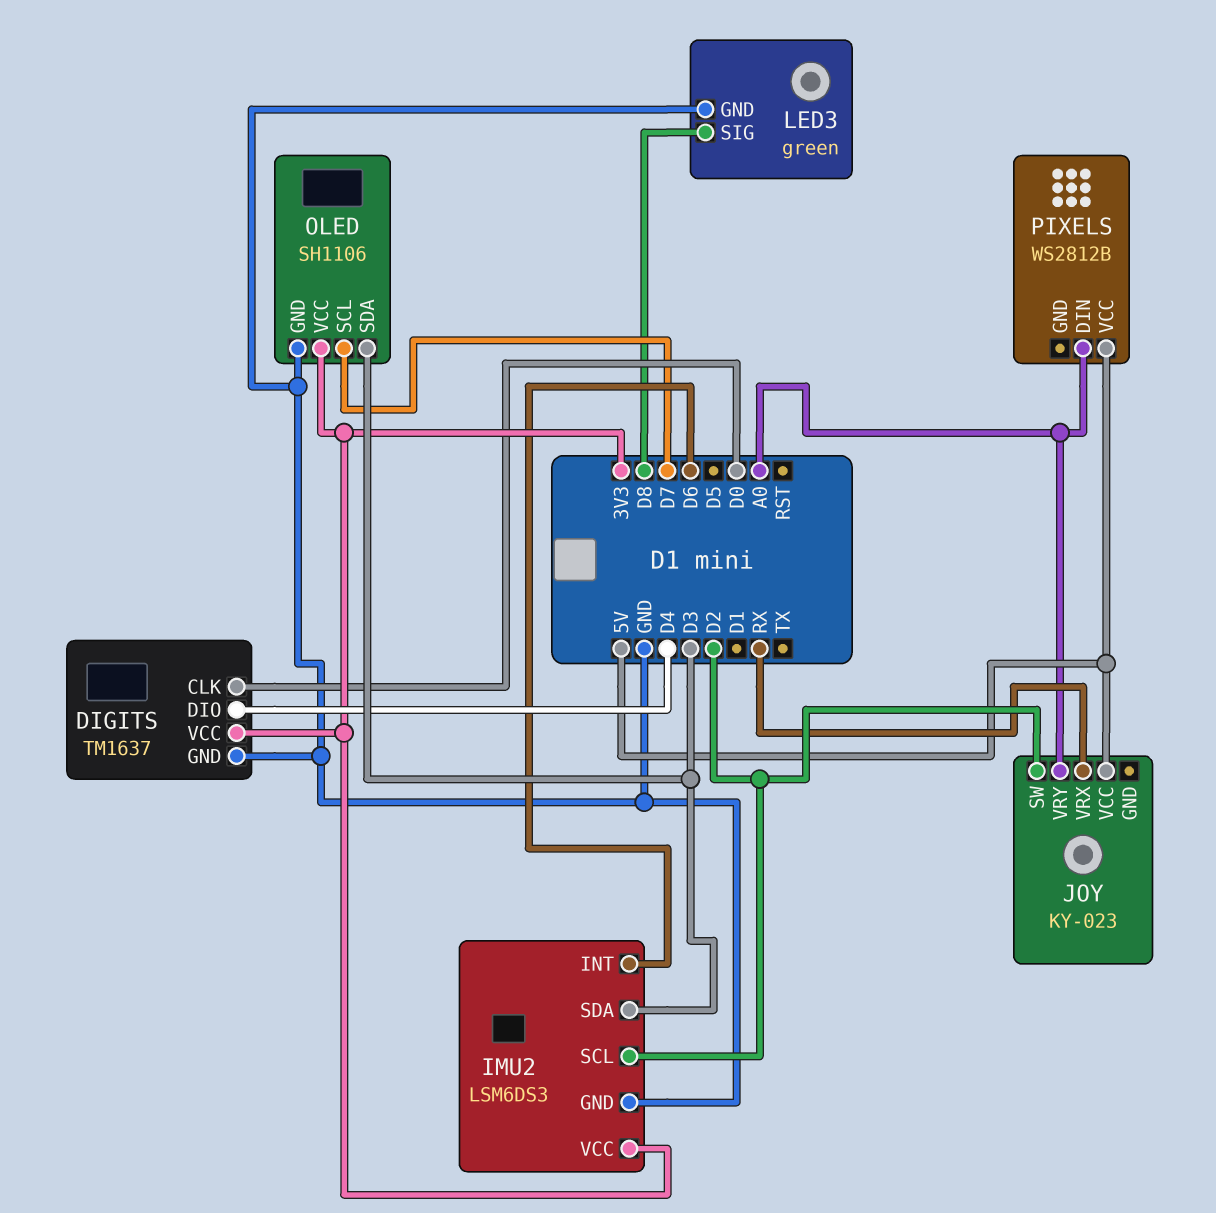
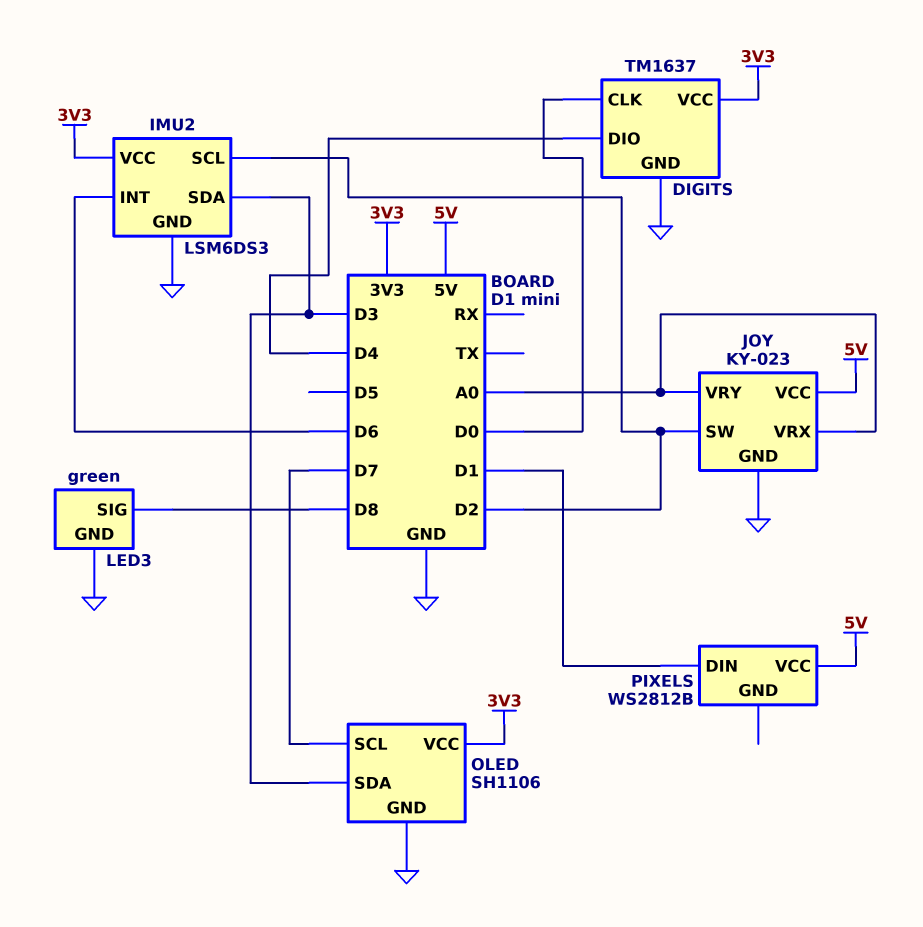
JOY pin GND: none -> GND
JOY pin VRX: RX -> A0
PIXELS pin DIN: A0 -> D1

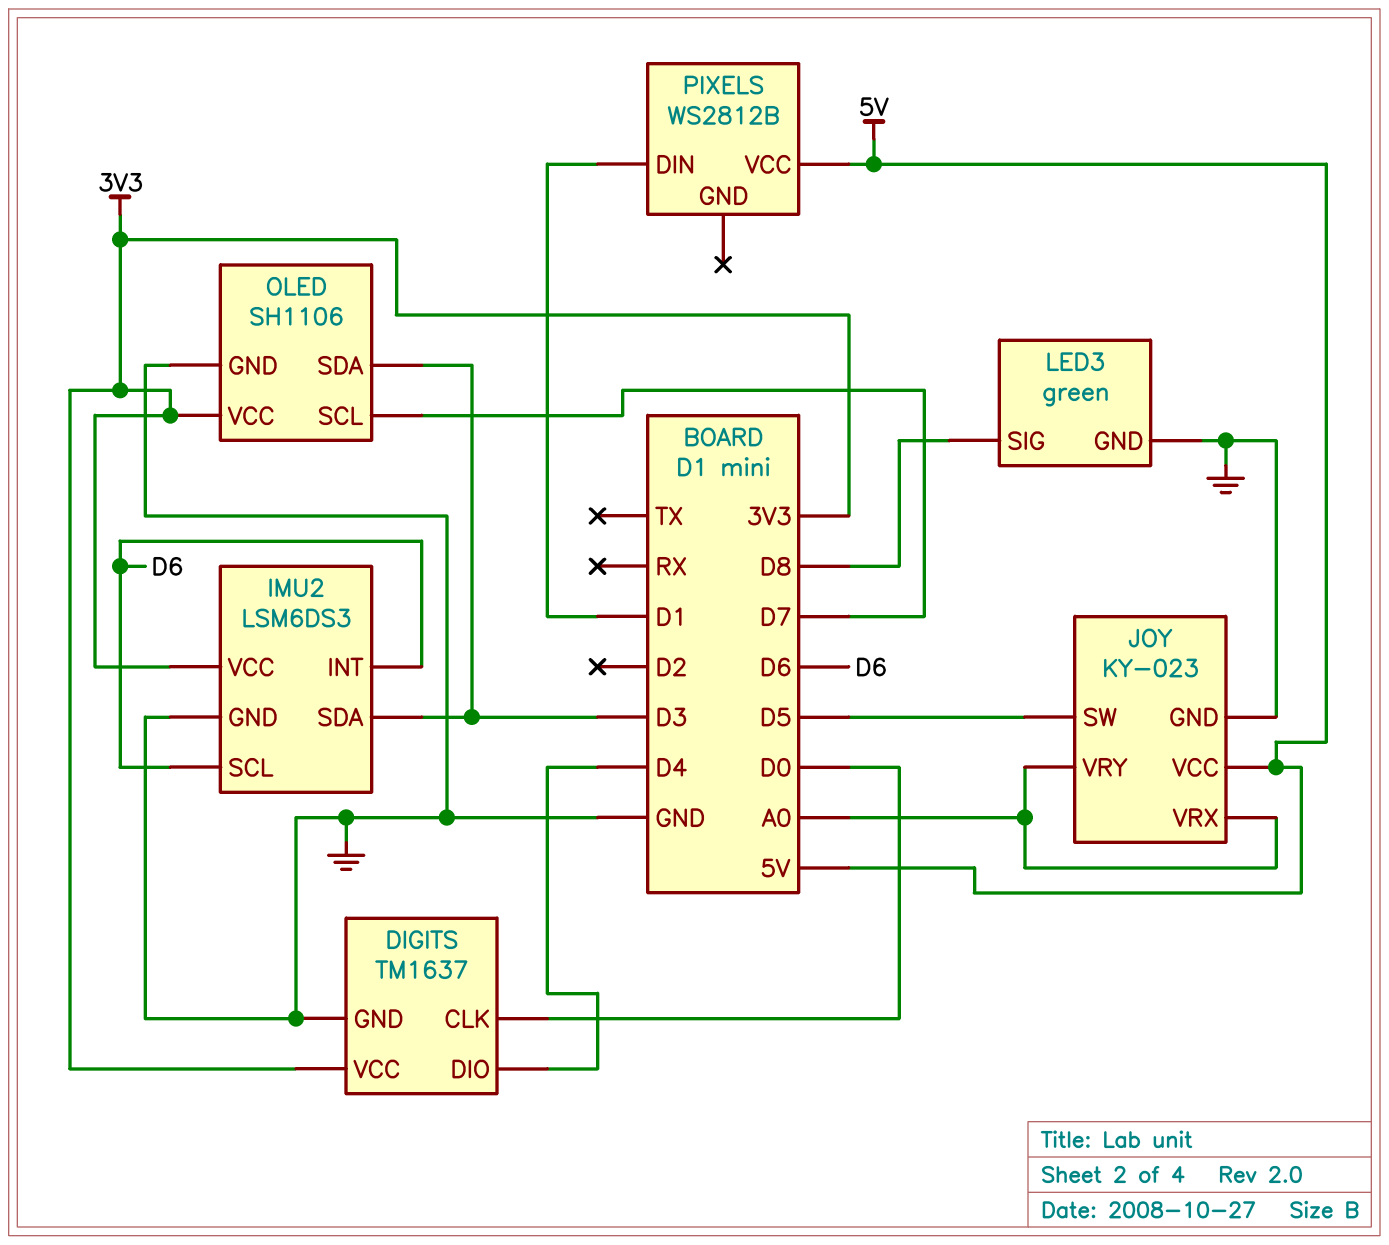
IMU2 pin SCL: D2 -> D6
JOY pin SW: D2 -> D5

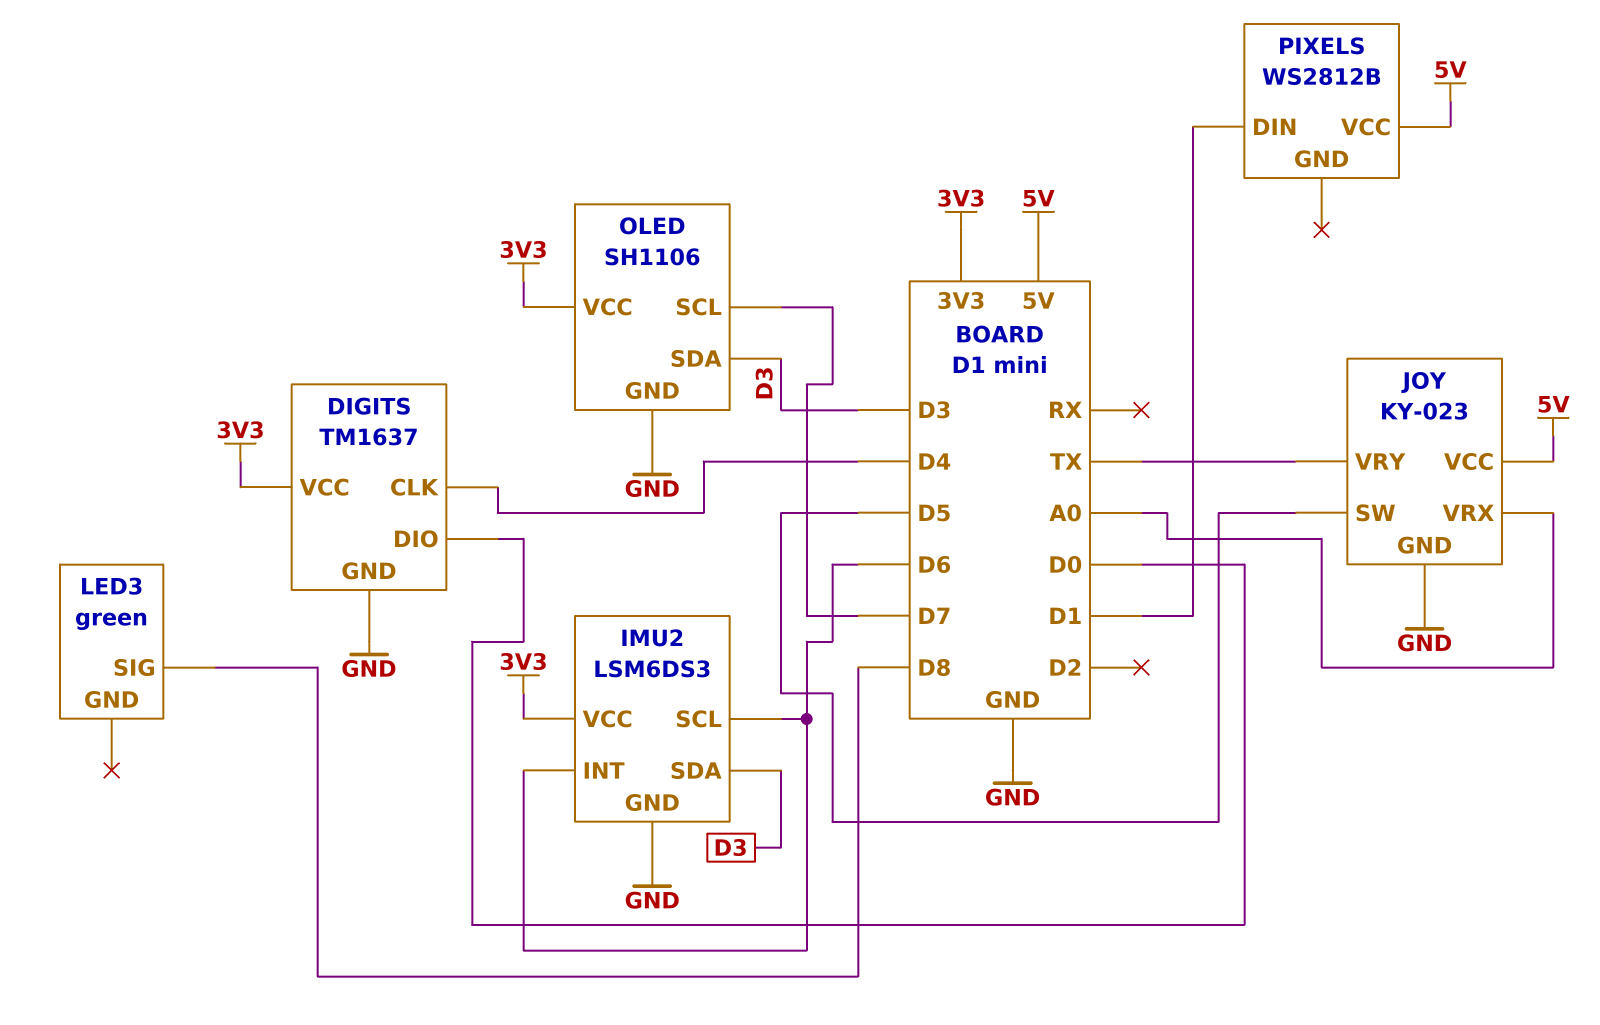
DIGITS pin CLK: D0 -> D4
DIGITS pin DIO: D4 -> D0
JOY pin VRY: A0 -> TX
LED3 pin GND: GND -> none

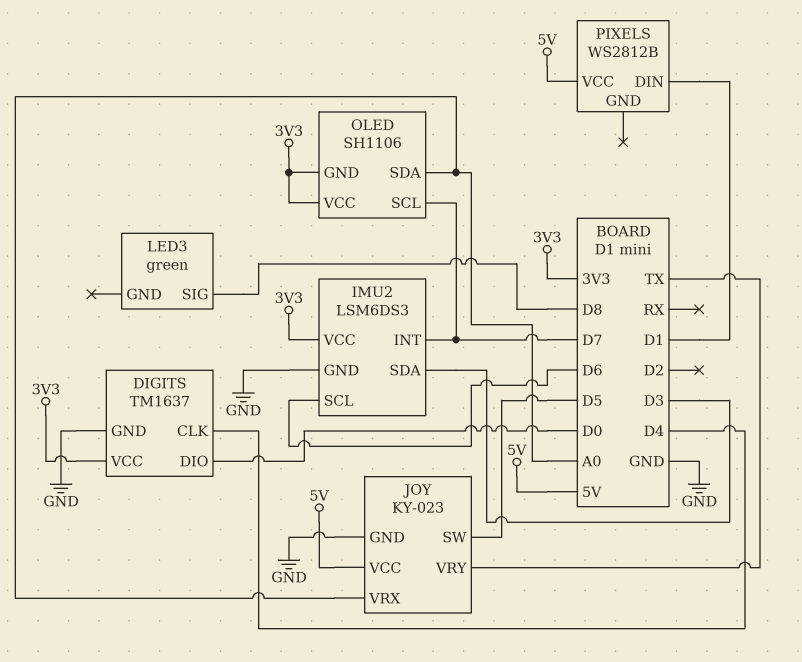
IMU2 pin INT: D6 -> D7
OLED pin GND: GND -> 3V3
OLED pin SDA: D3 -> A0

